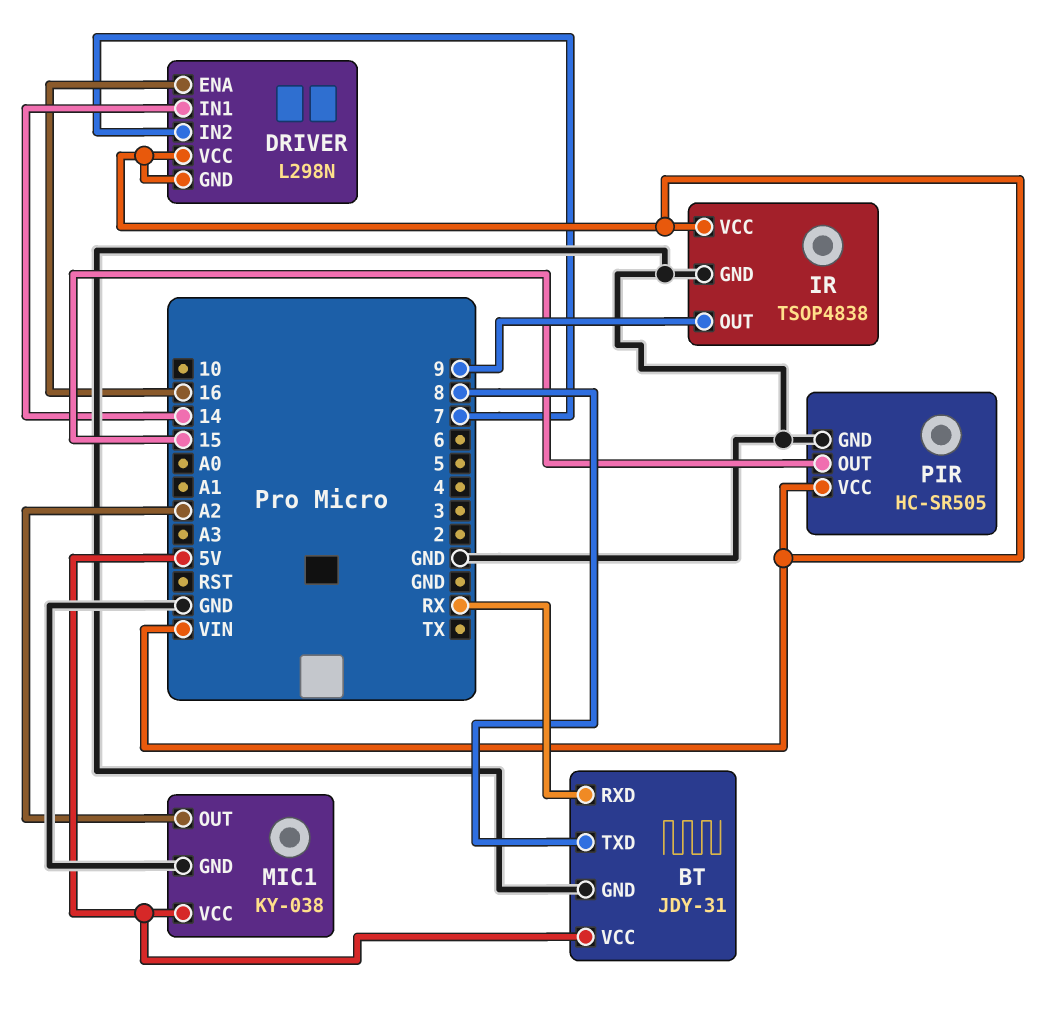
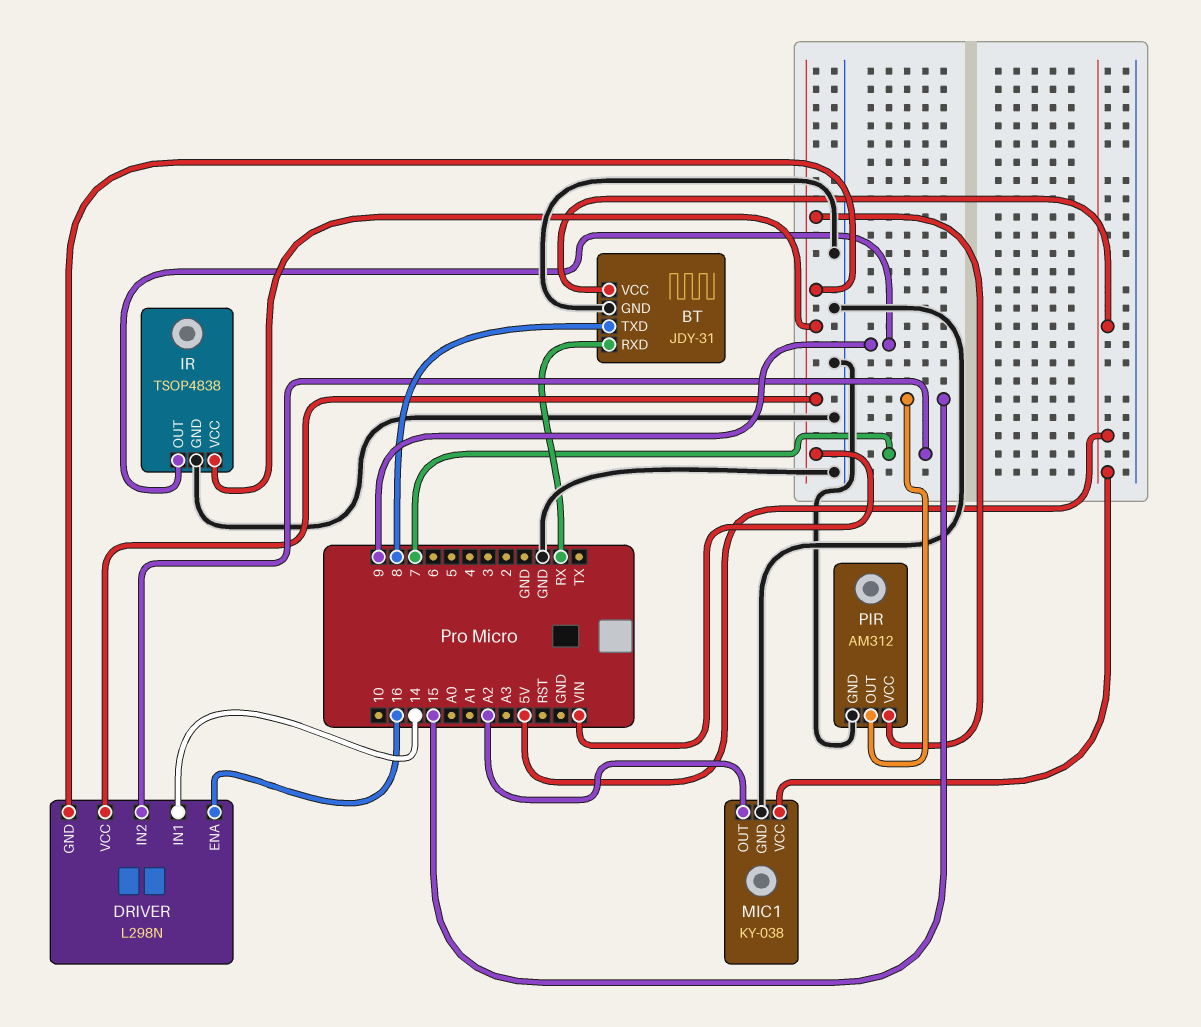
PIR: HC-SR505 -> AM312

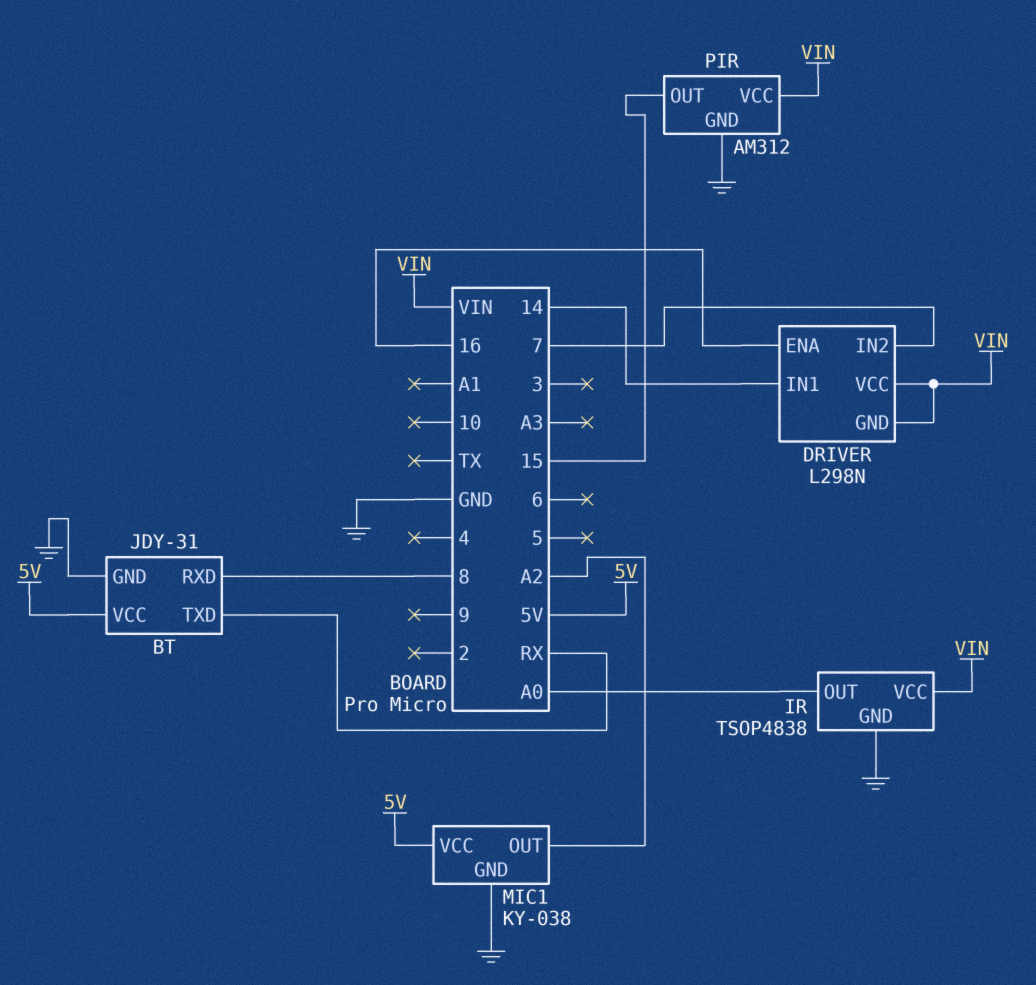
BT pin RXD: RX -> 8
BT pin TXD: 8 -> RX
IR pin OUT: 9 -> A0

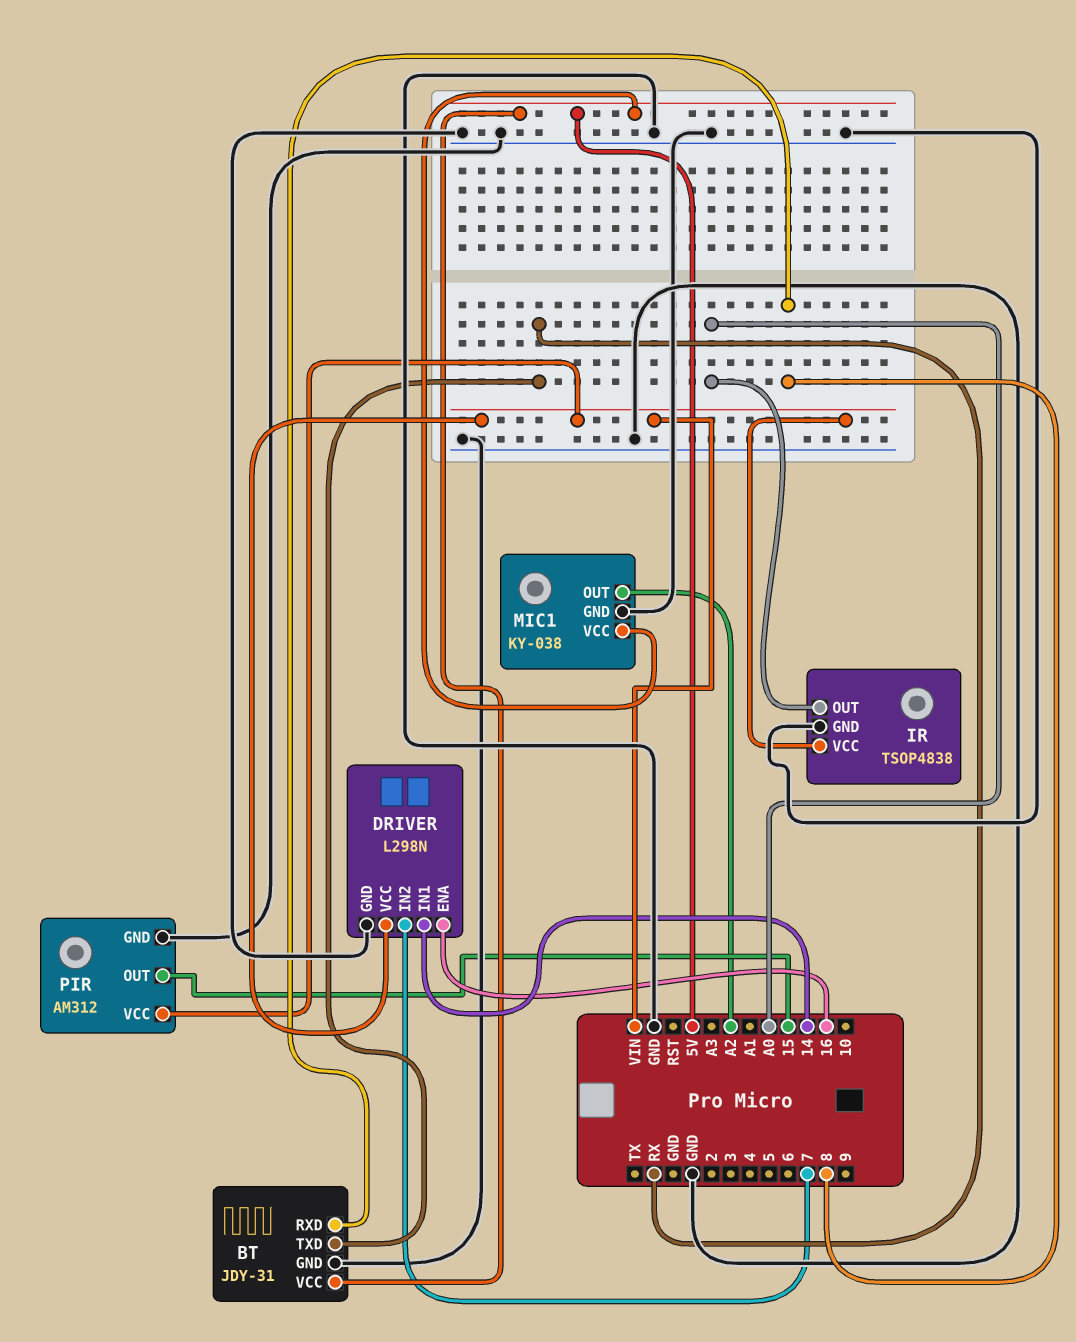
DRIVER pin GND: VIN -> GND

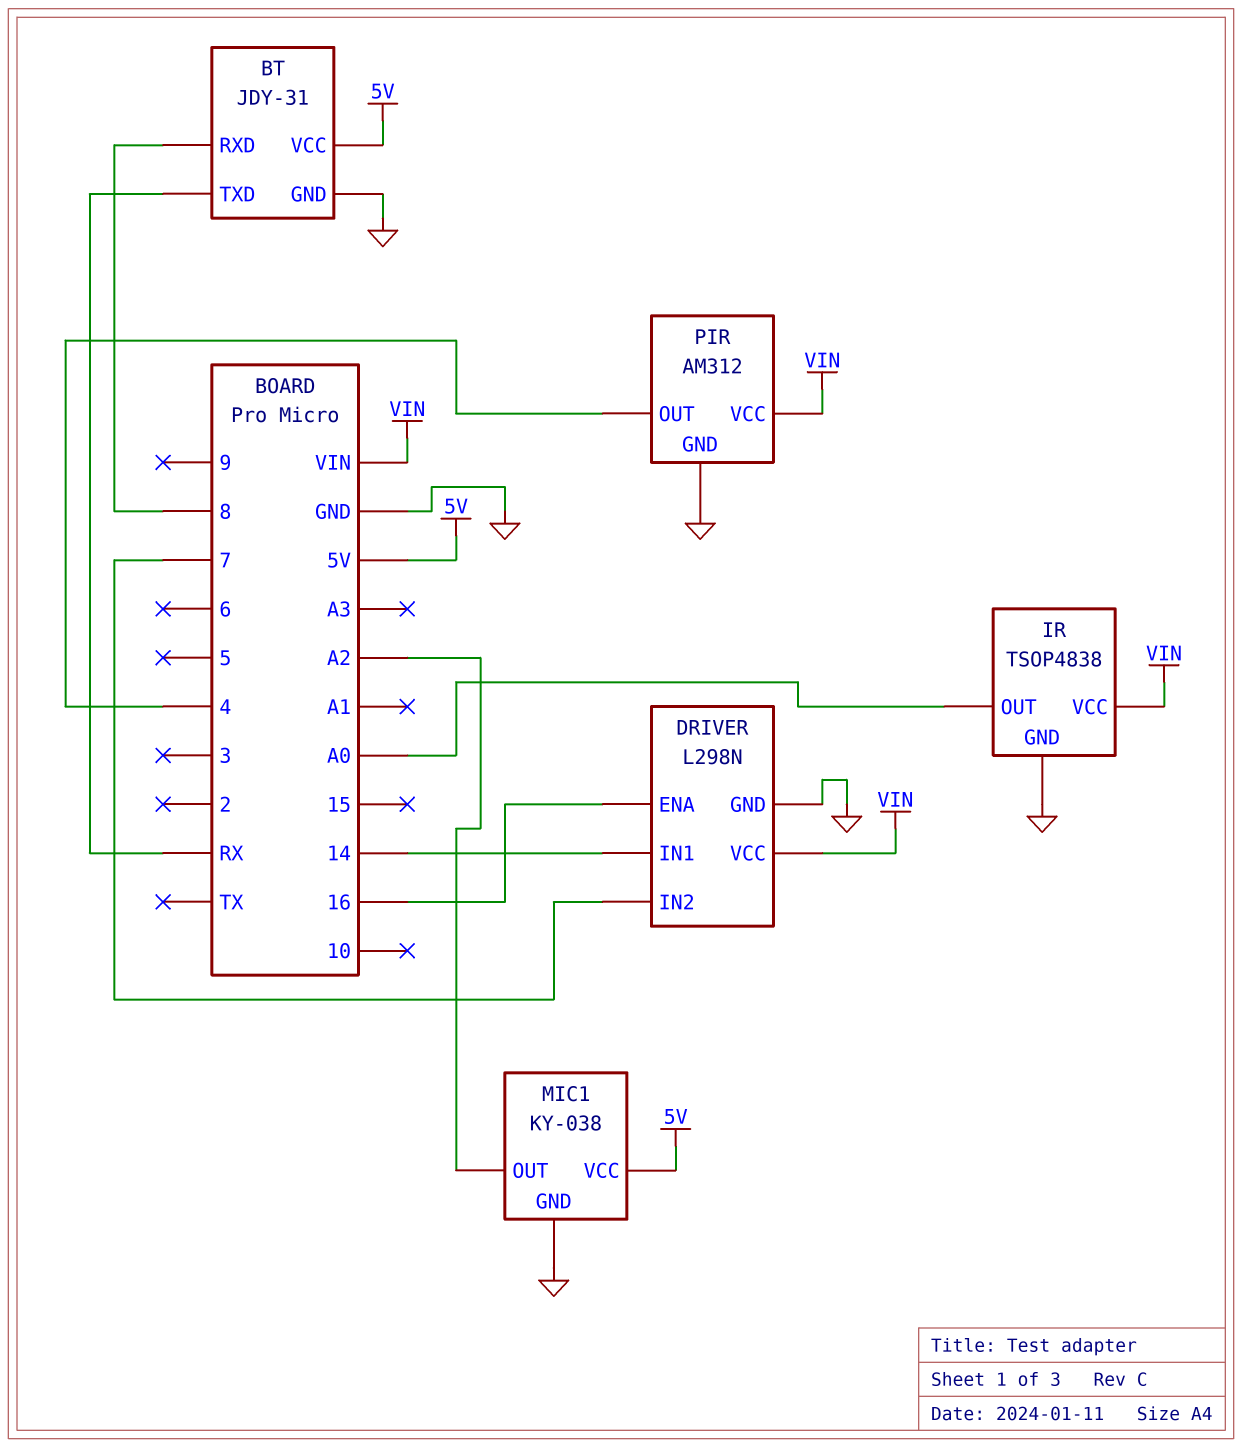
PIR pin OUT: 15 -> 4

